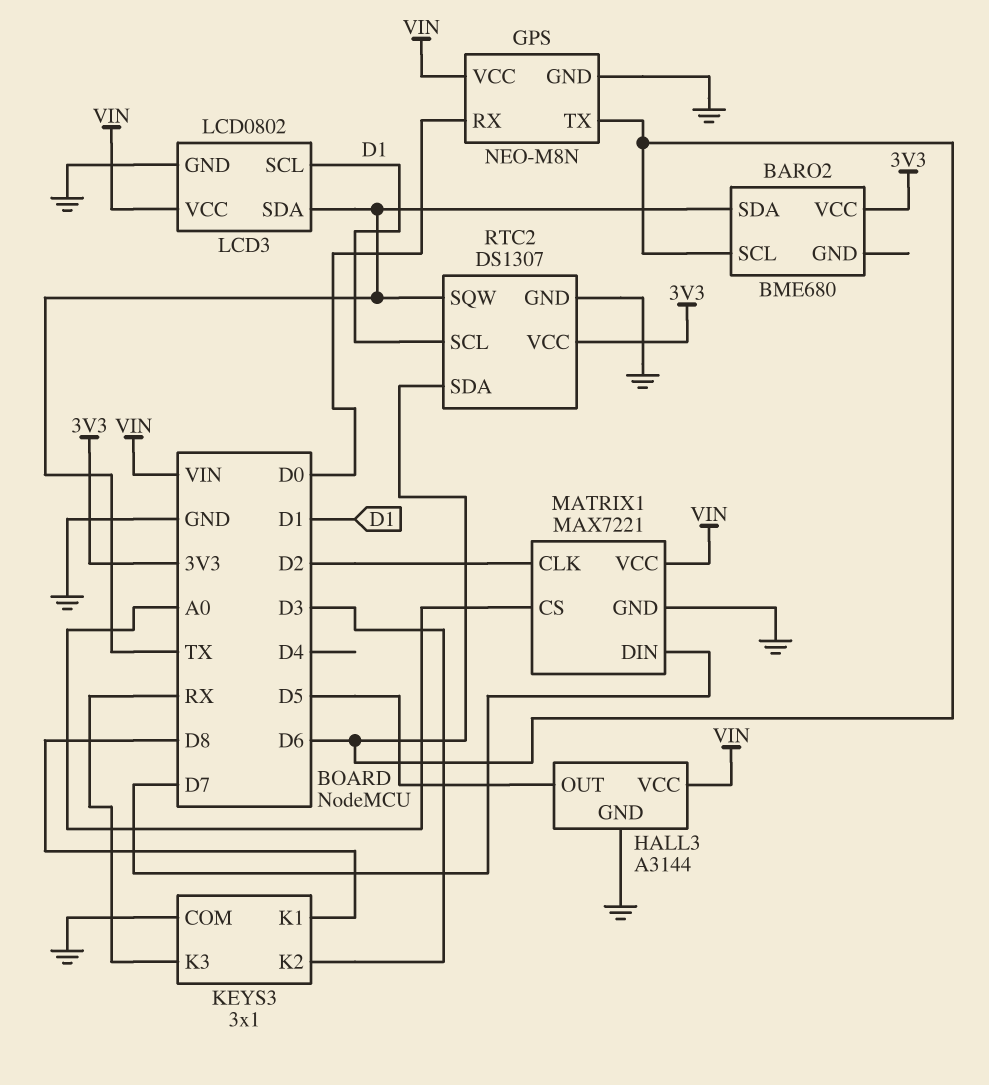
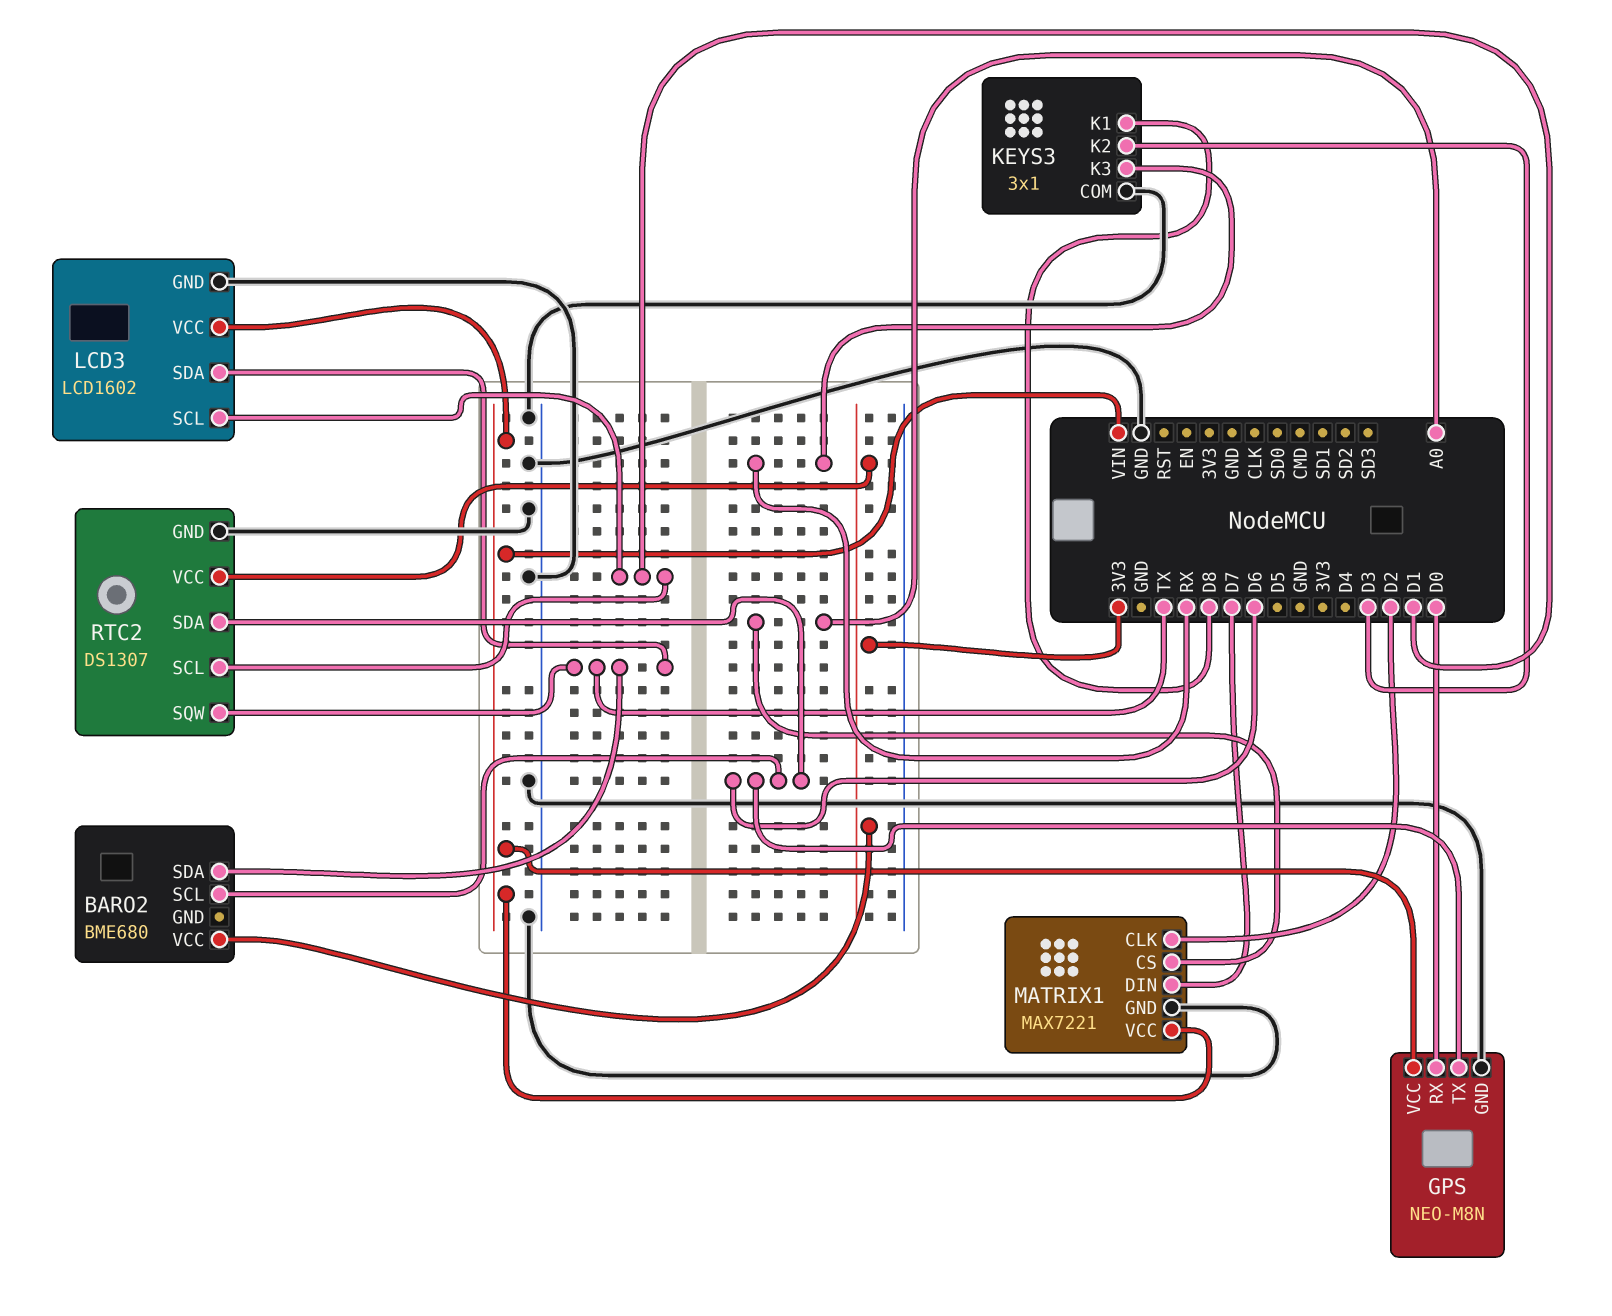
HALL3: A3144 -> none
HALL3 pin GND: GND -> none
HALL3 pin OUT: D5 -> none
HALL3 pin VCC: VIN -> none
LCD3: LCD0802 -> LCD1602

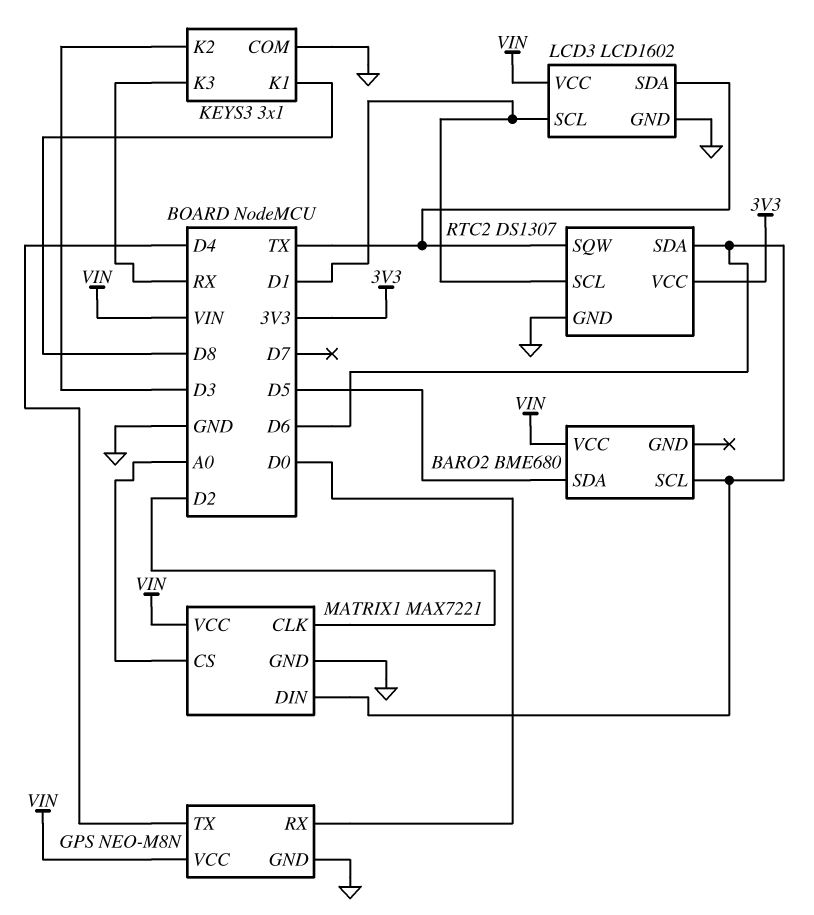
BARO2 pin SDA: TX -> D5
BARO2 pin VCC: 3V3 -> VIN
GPS pin TX: D6 -> D4
MATRIX1 pin DIN: D7 -> D6

